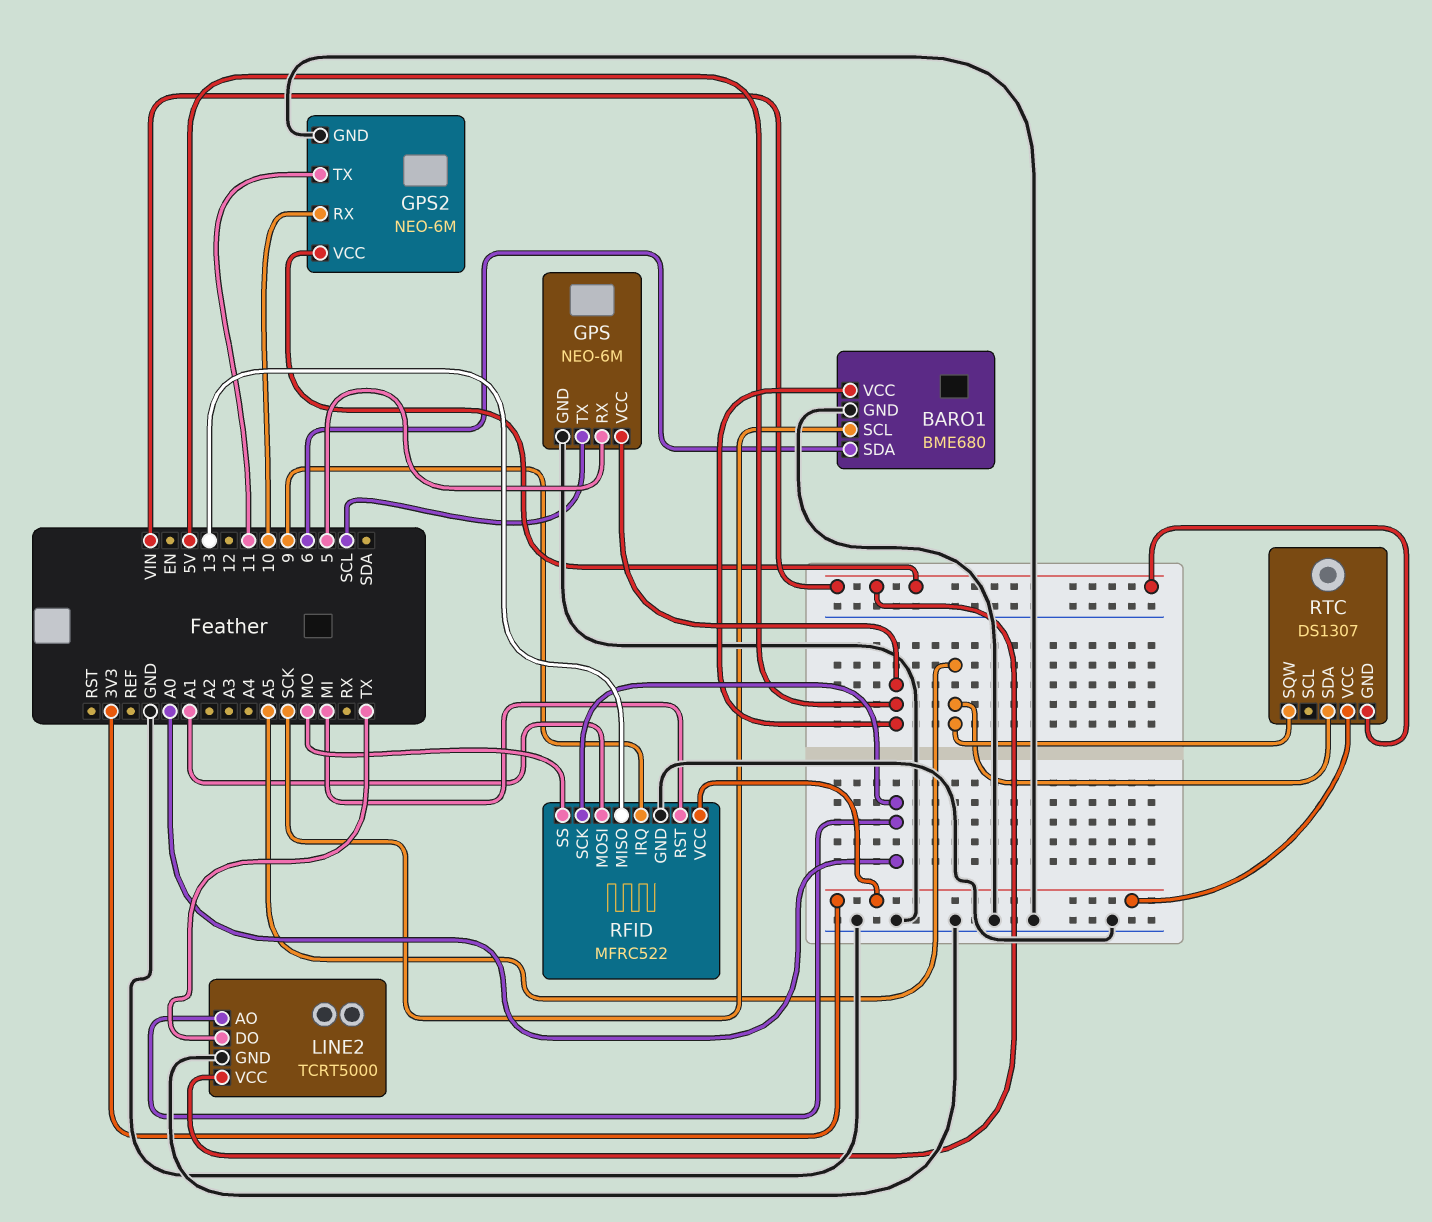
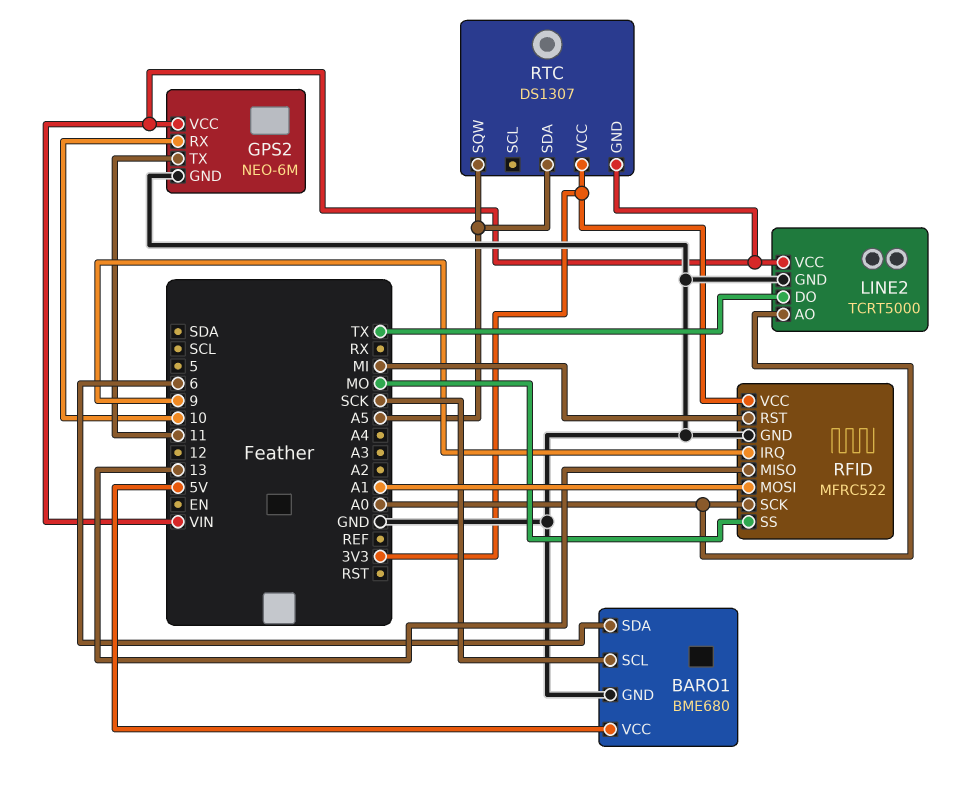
GPS: NEO-6M -> none
GPS pin GND: GND -> none
GPS pin RX: 5 -> none
GPS pin TX: SCL -> none
GPS pin VCC: 5V -> none

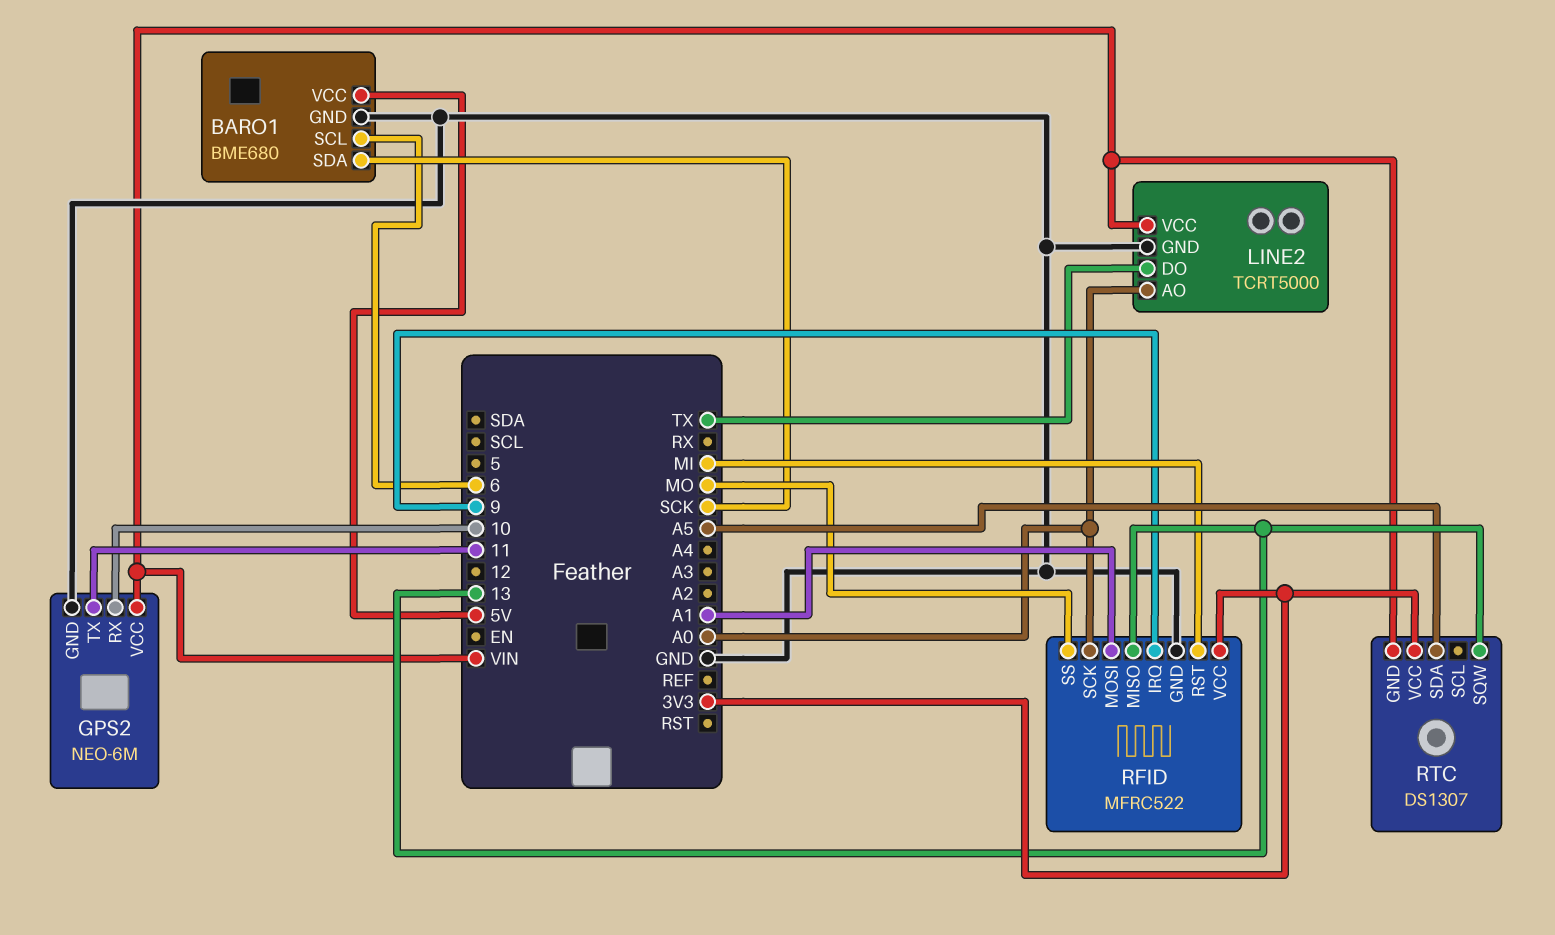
BARO1 pin SCL: SCK -> 6
BARO1 pin SDA: 6 -> SCK
RTC pin SQW: A5 -> 13

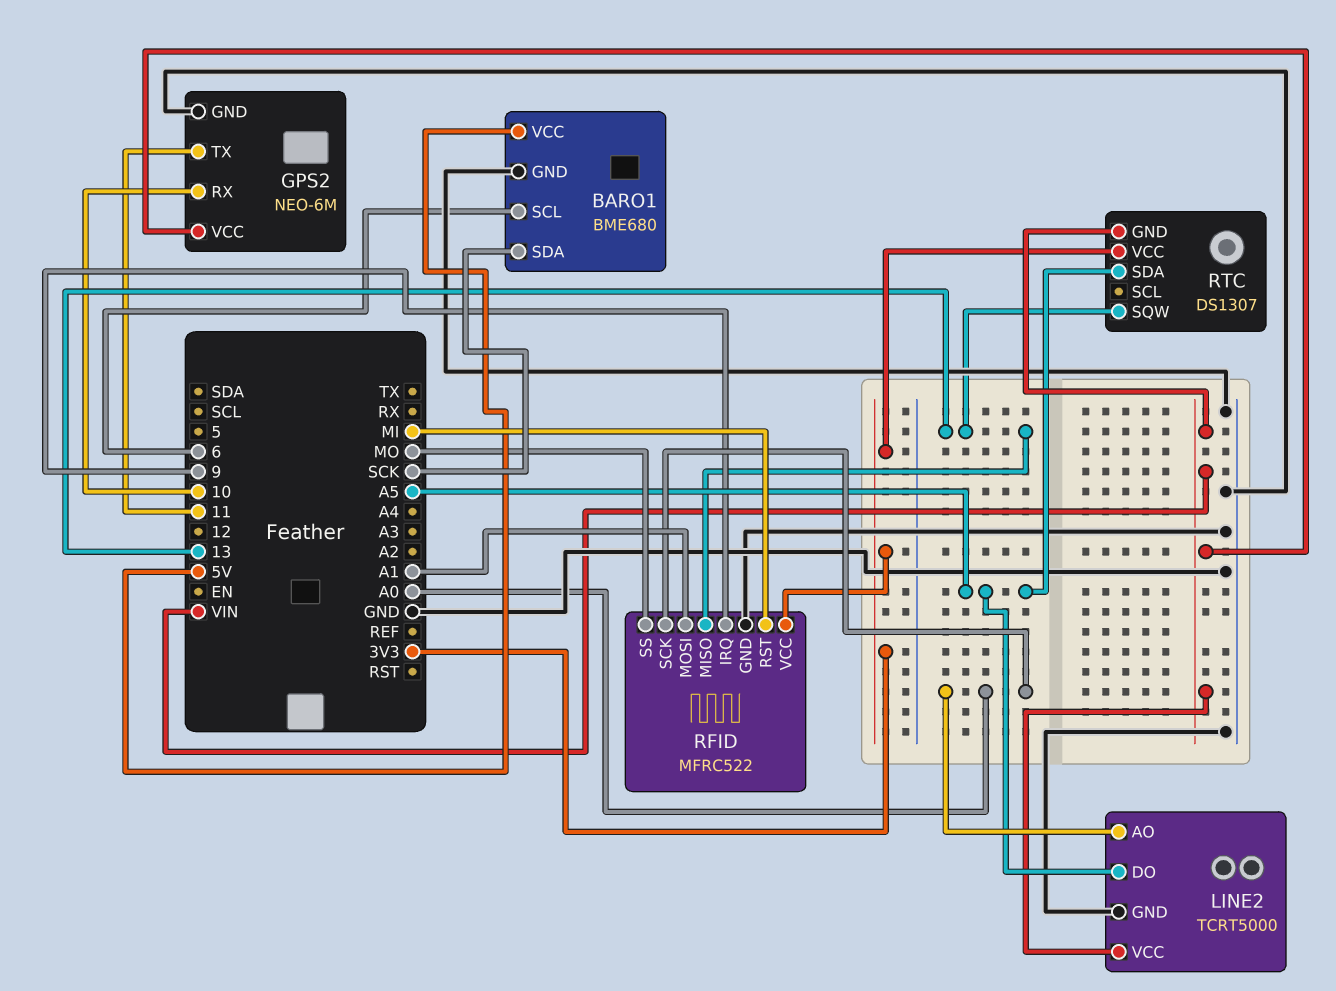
LINE2 pin DO: TX -> A5

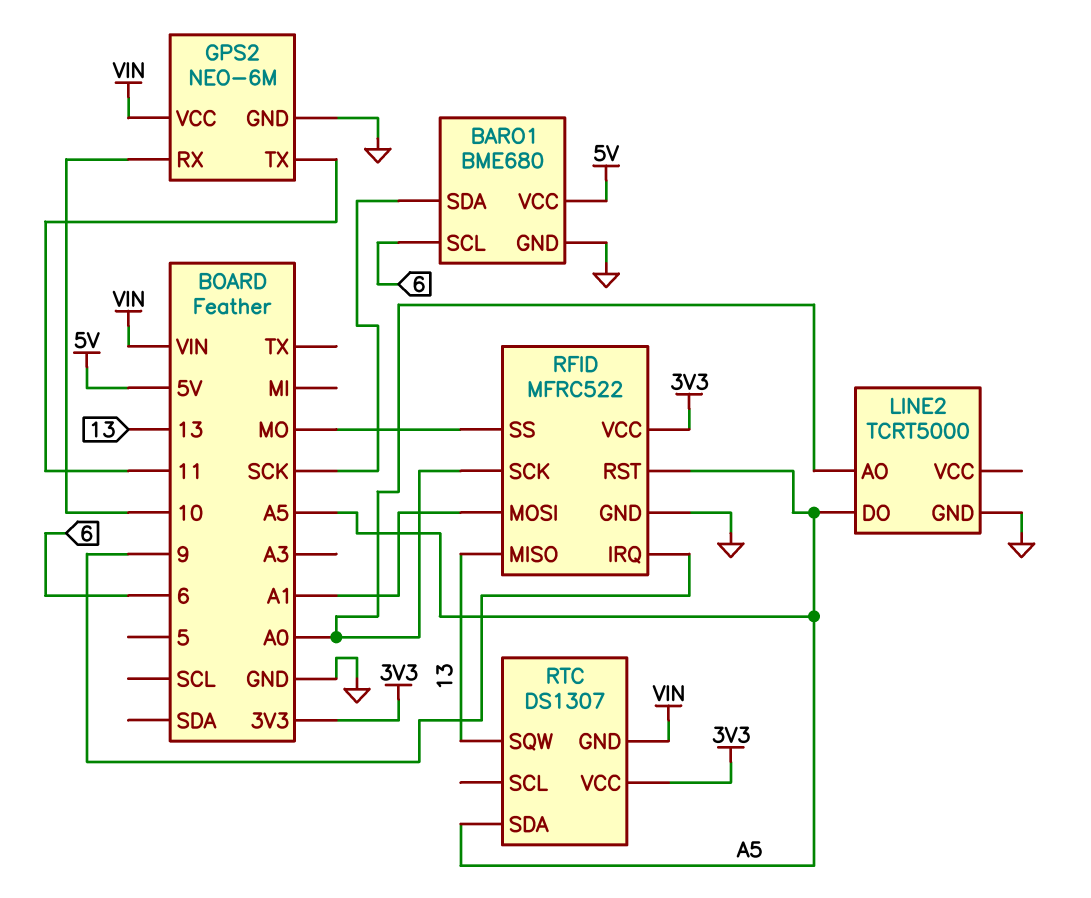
LINE2 pin VCC: VIN -> none
RFID pin RST: MI -> A5

